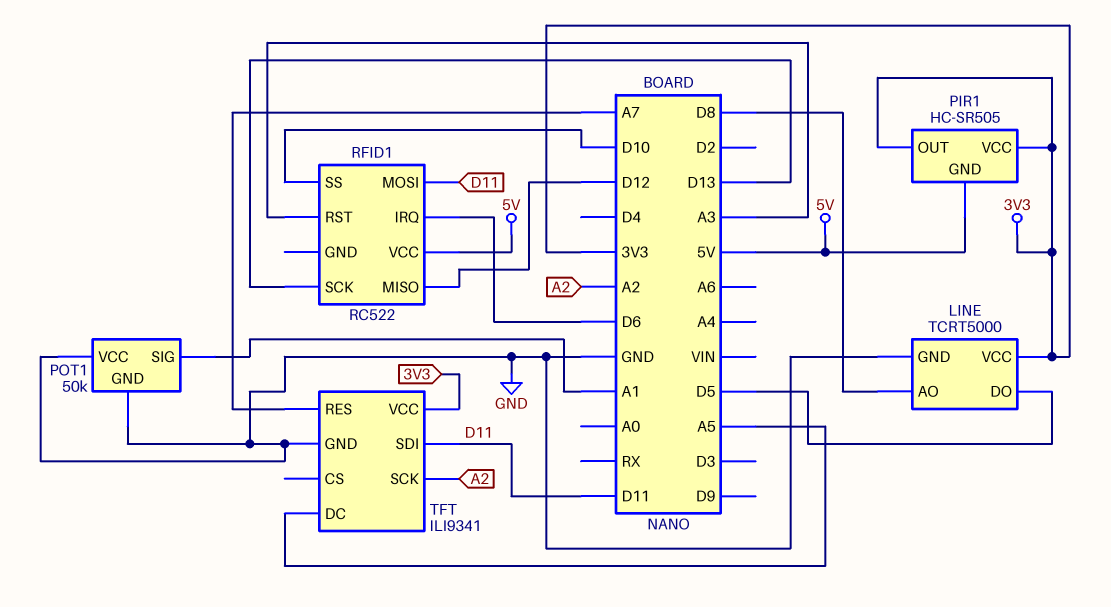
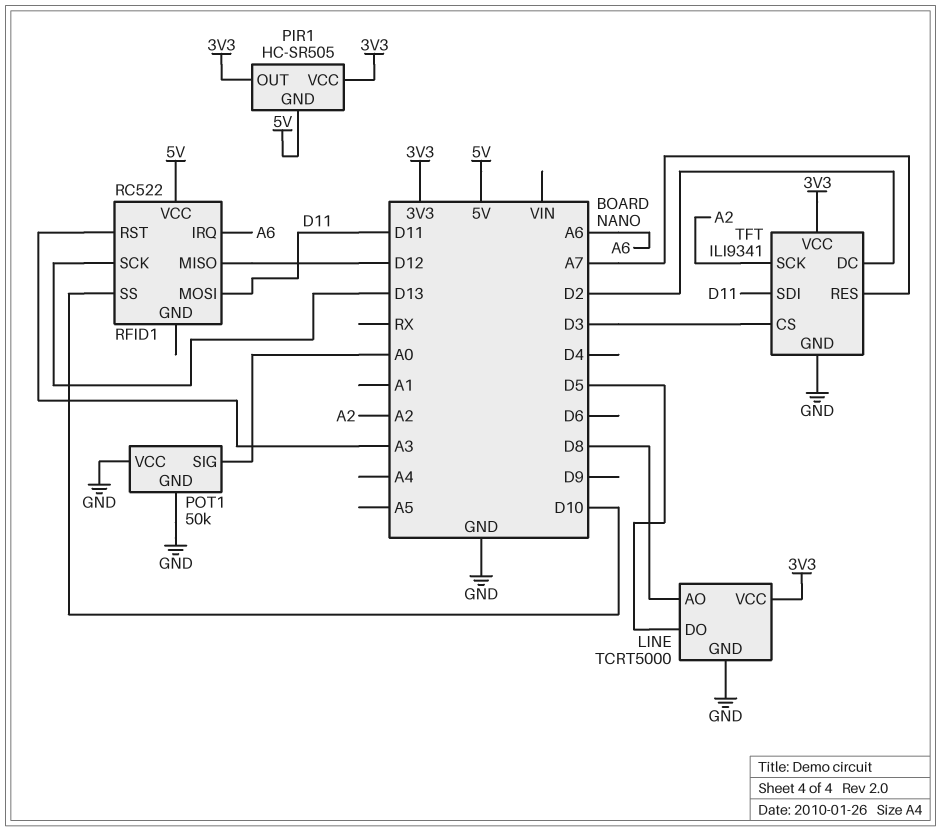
POT1 pin SIG: A1 -> A0
RFID1 pin IRQ: D6 -> A6
TFT pin CS: none -> D3
TFT pin DC: A5 -> D2

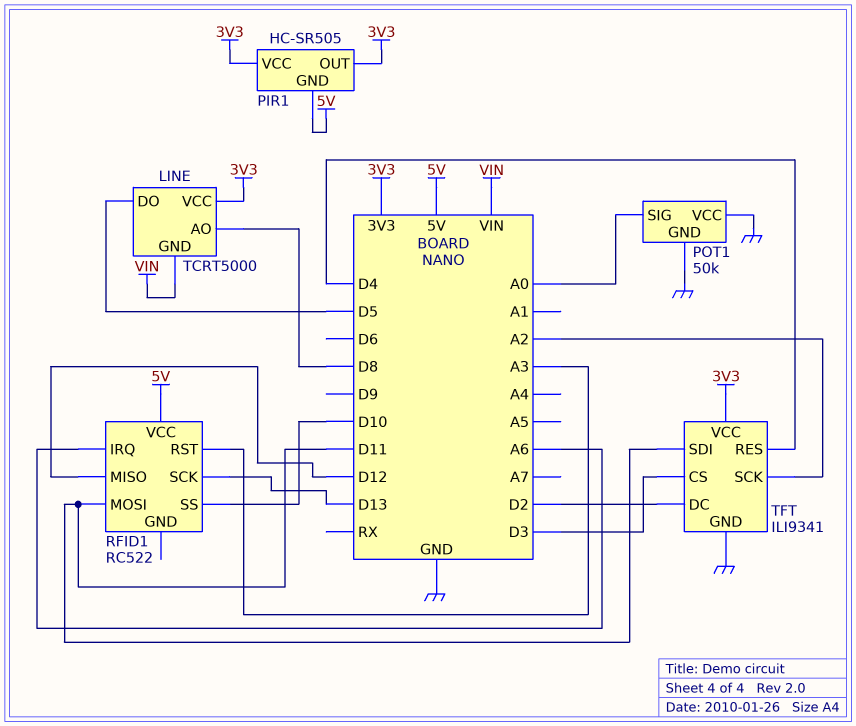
LINE pin GND: GND -> VIN
TFT pin RES: A7 -> D4

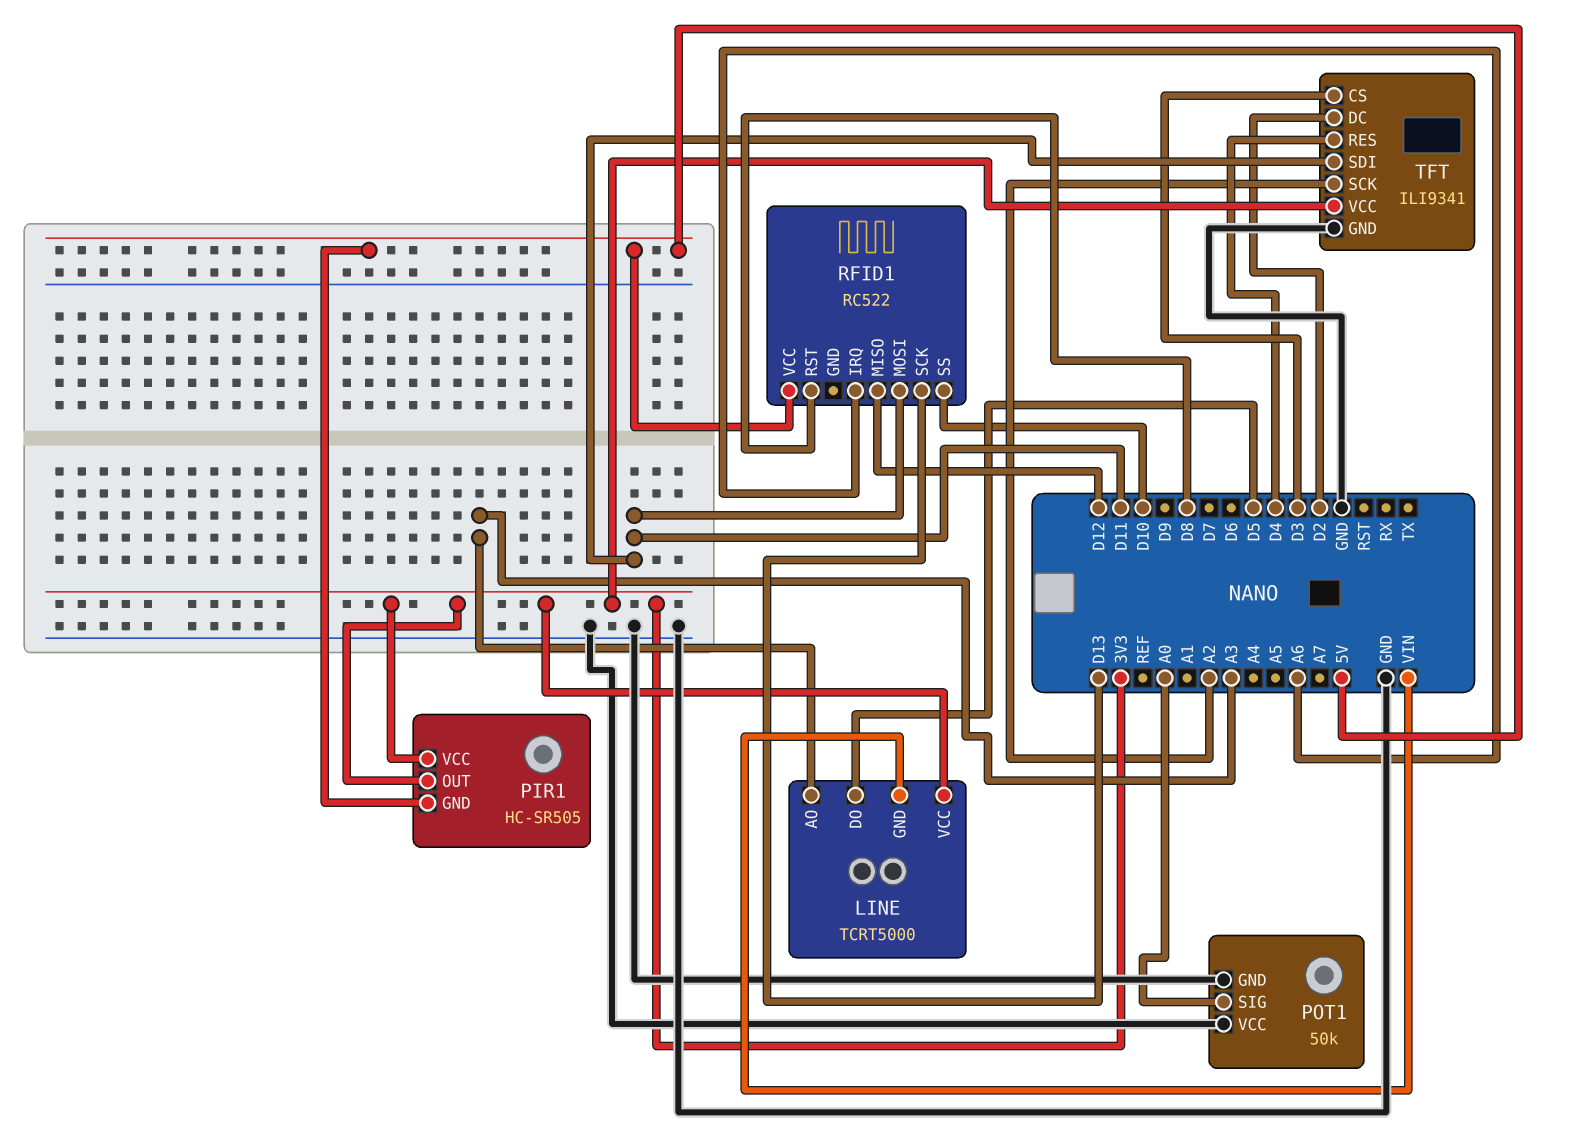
LINE pin AO: D8 -> A3
RFID1 pin RST: A3 -> D8

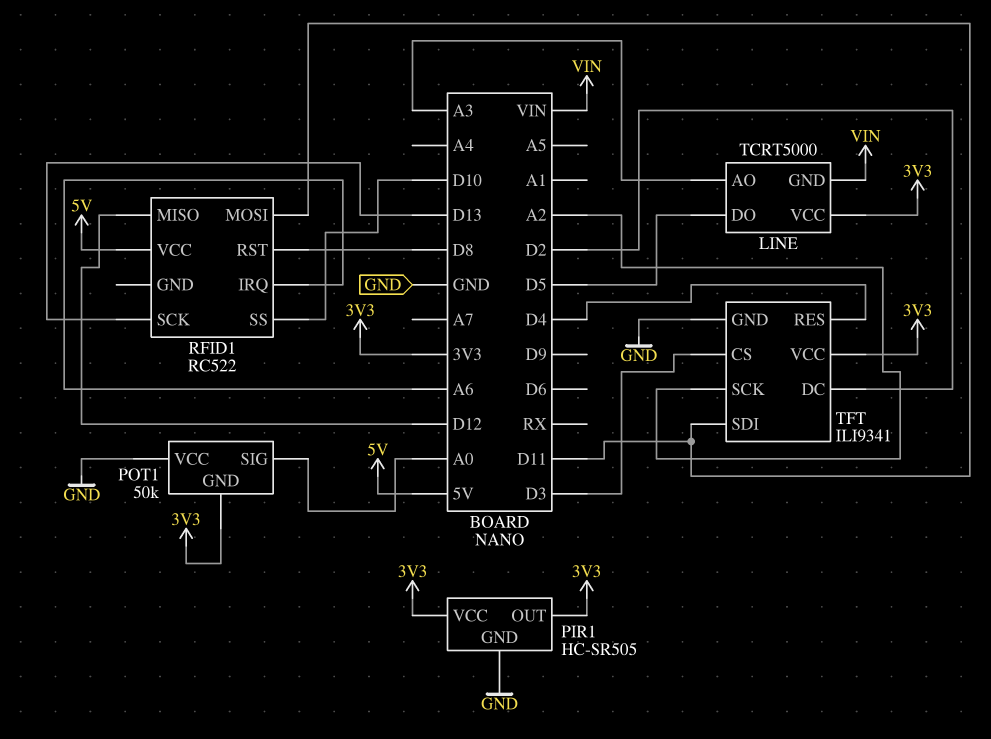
PIR1 pin GND: 5V -> GND
POT1 pin GND: GND -> 3V3

